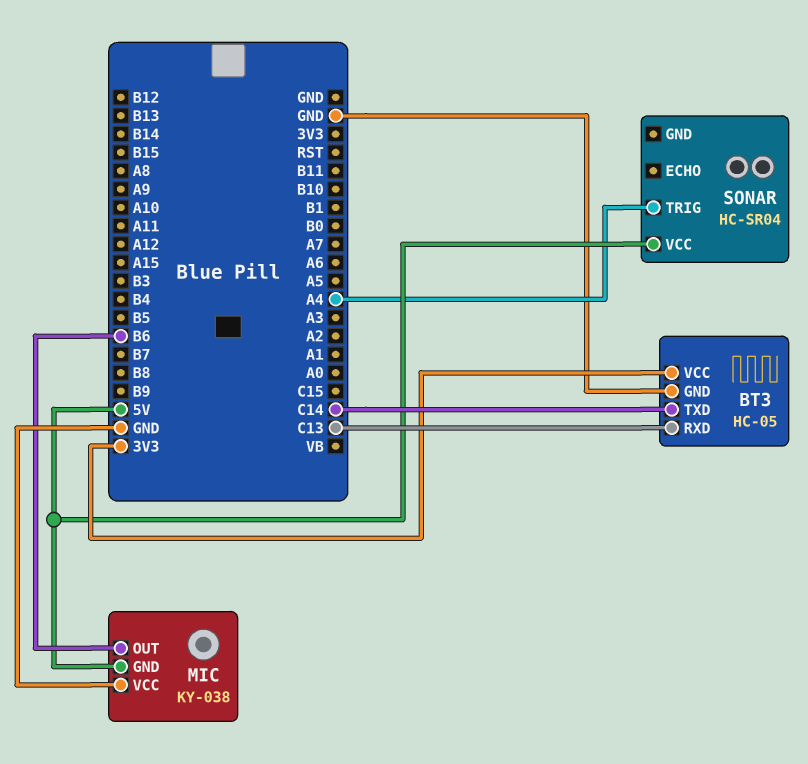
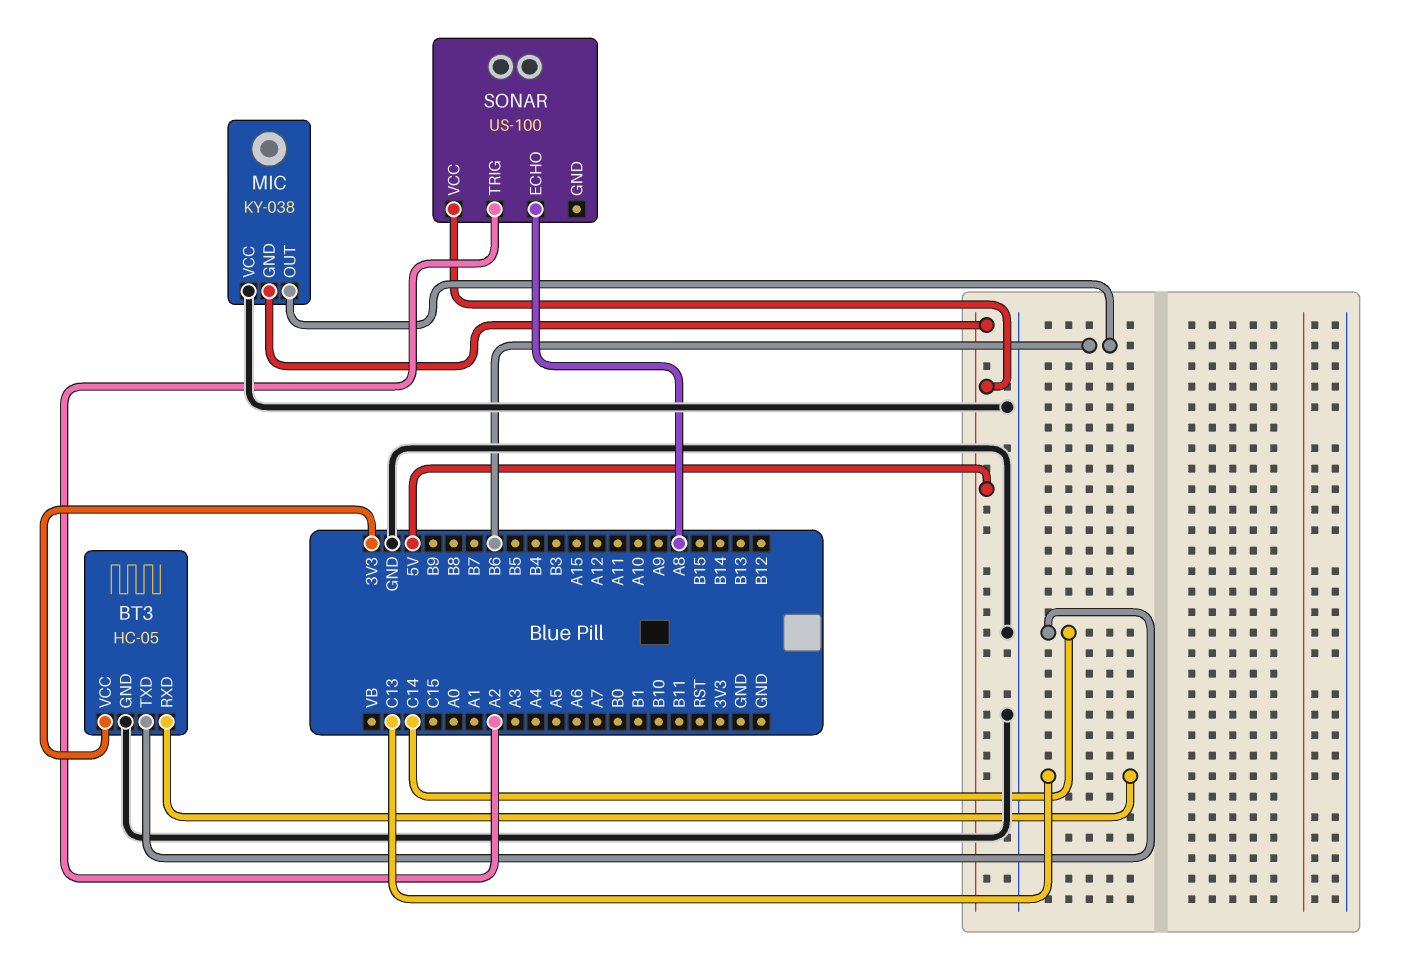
SONAR: HC-SR04 -> US-100
SONAR pin ECHO: none -> A8
SONAR pin TRIG: A4 -> A2

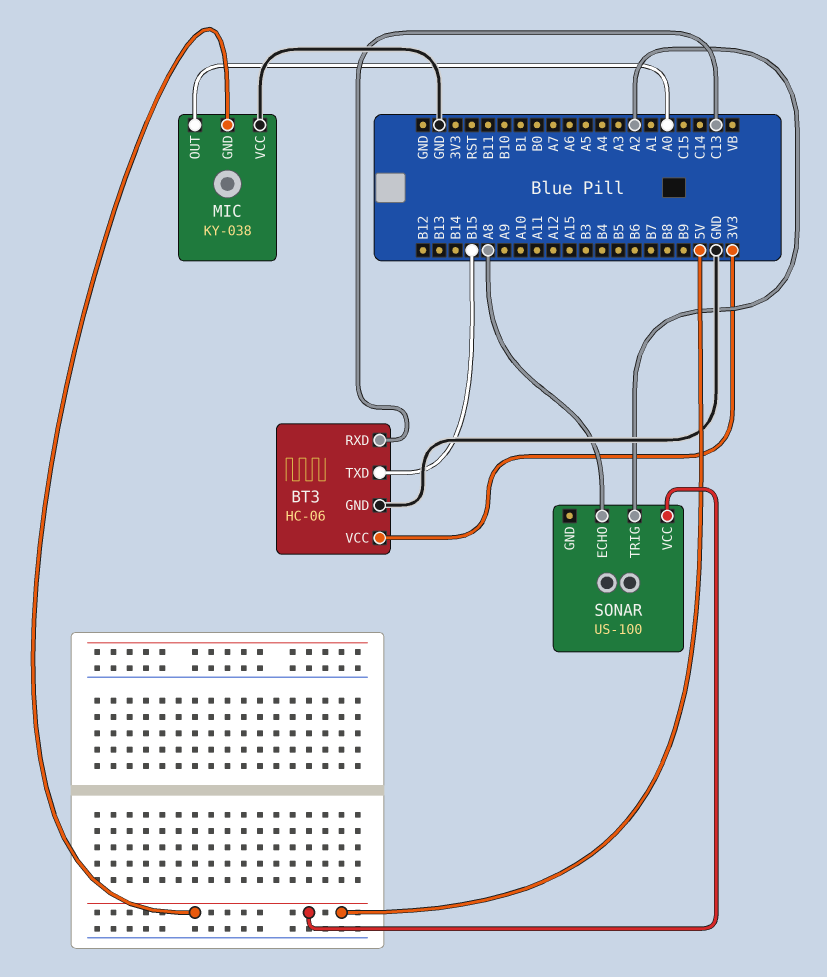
BT3: HC-05 -> HC-06
BT3 pin TXD: C14 -> B15
MIC pin OUT: B6 -> A0

